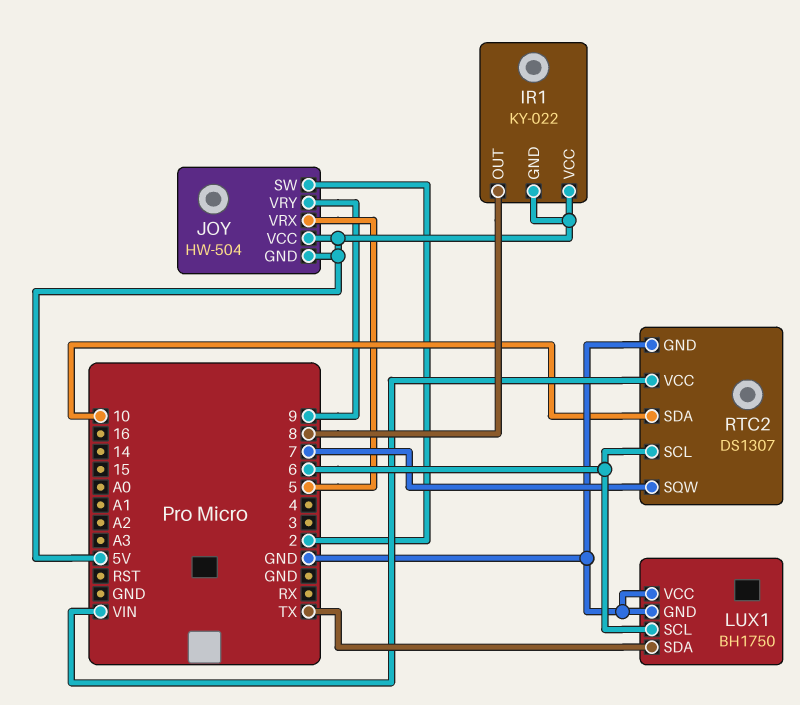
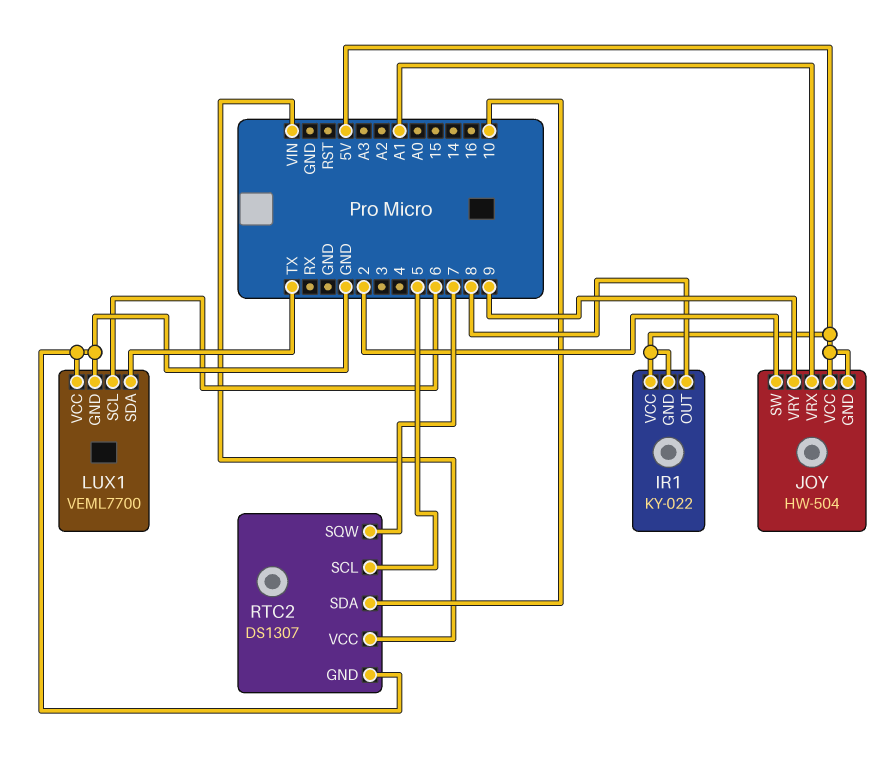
JOY pin VRX: 5 -> A1
LUX1: BH1750 -> VEML7700
RTC2 pin SCL: 6 -> 5

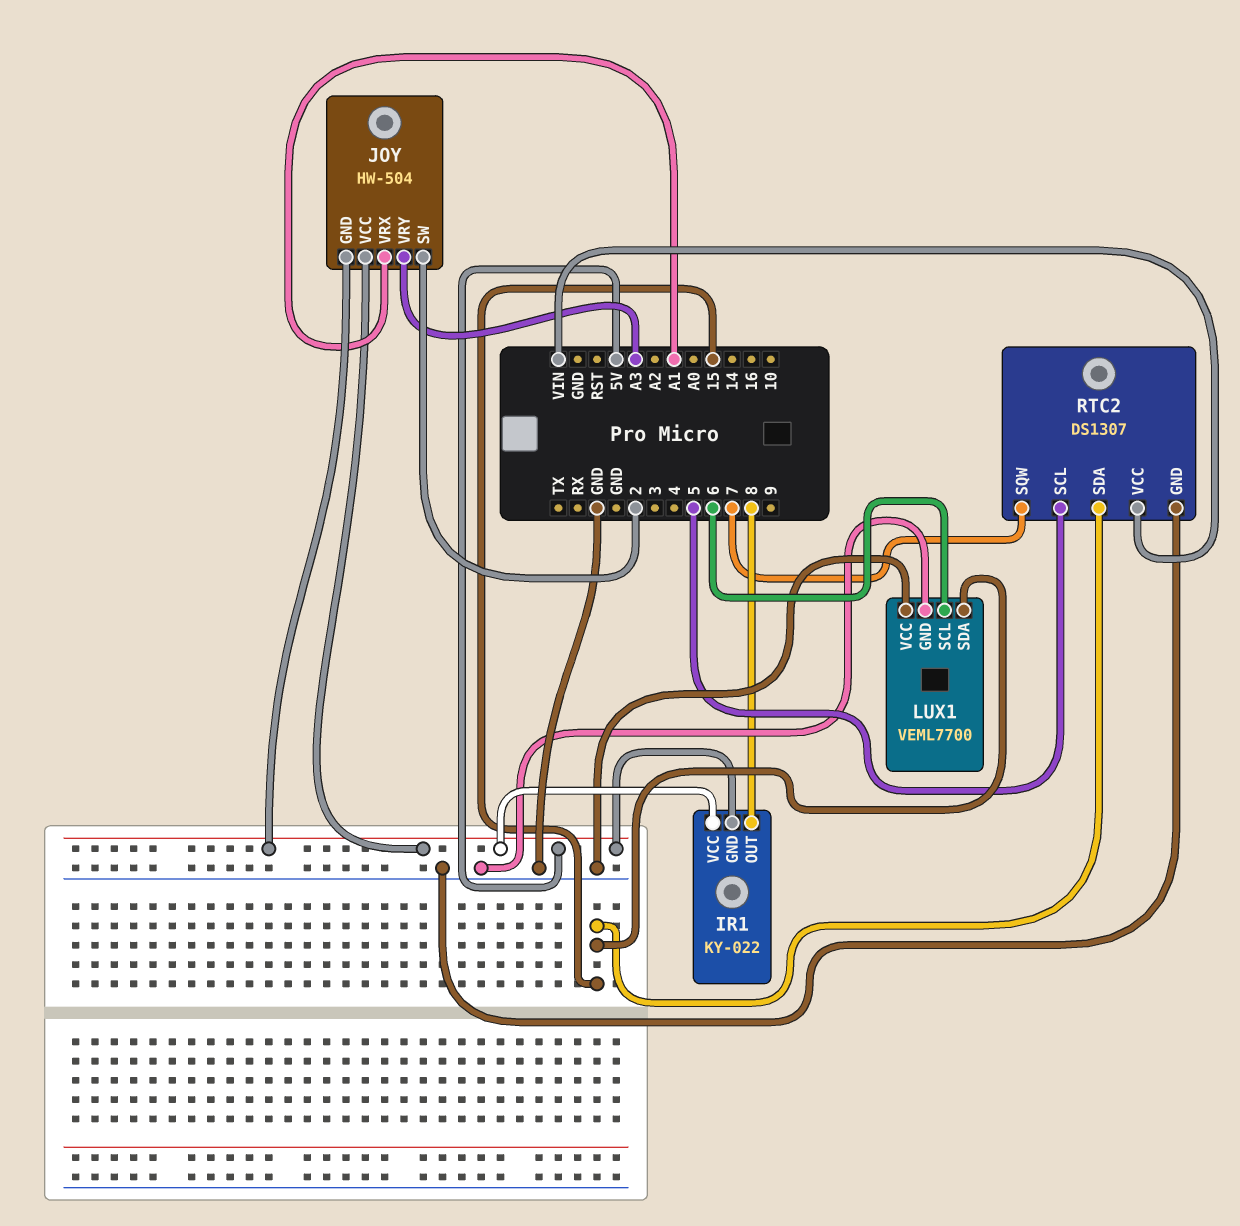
JOY pin VRY: 9 -> A3
LUX1 pin SDA: TX -> 15
RTC2 pin SDA: 10 -> 15

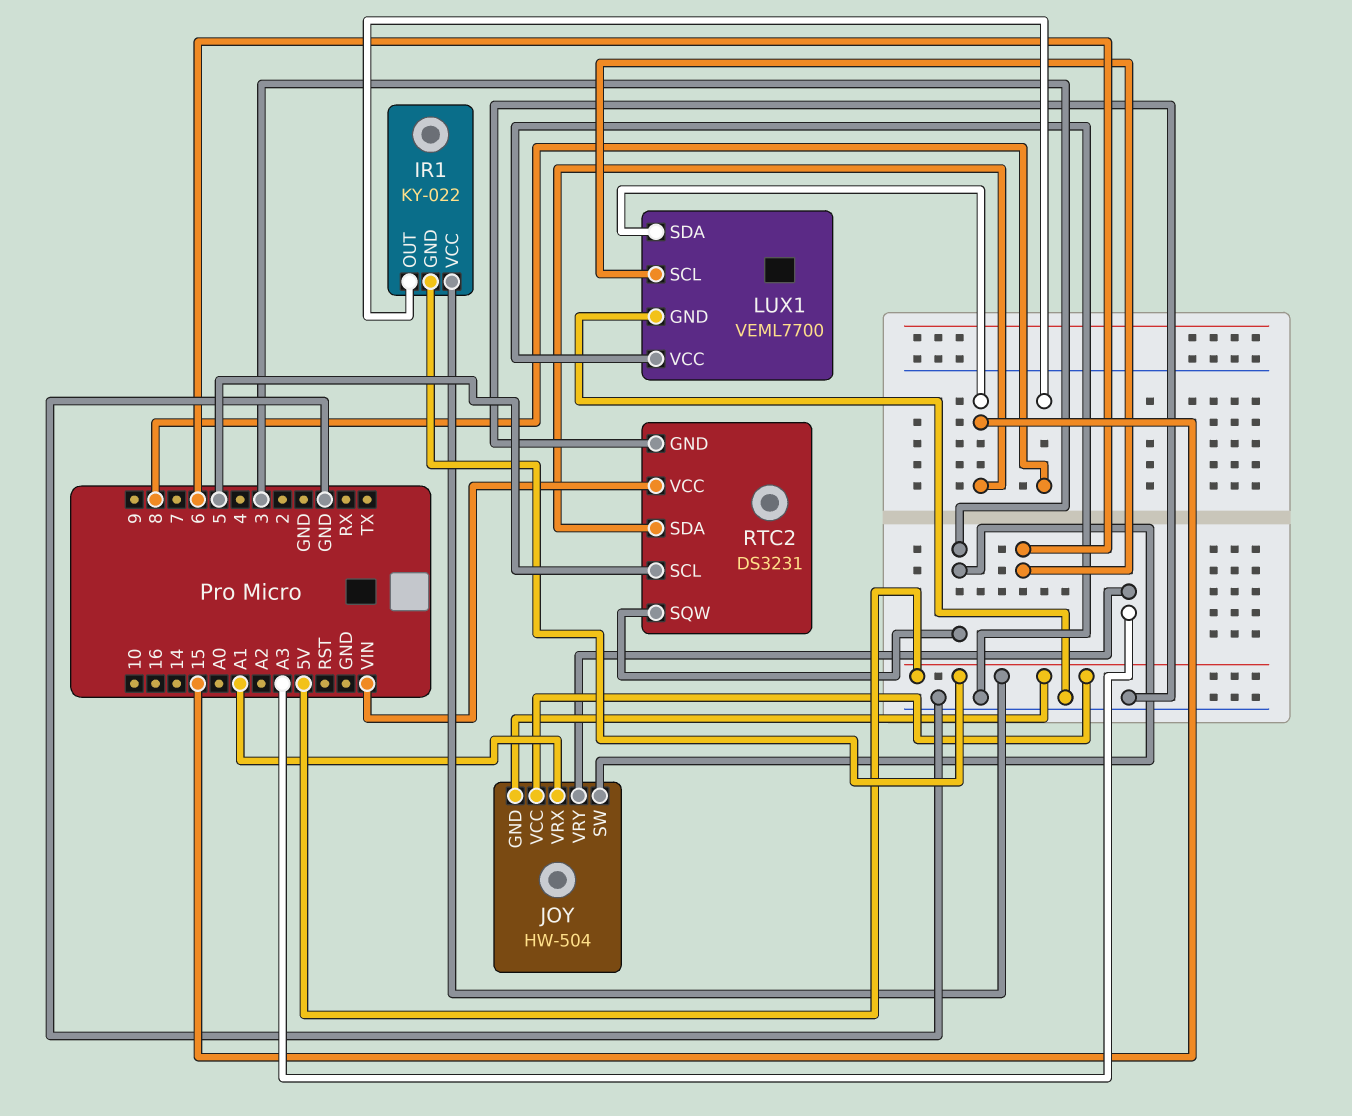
JOY pin SW: 2 -> 3
RTC2: DS1307 -> DS3231
RTC2 pin SQW: 7 -> 3

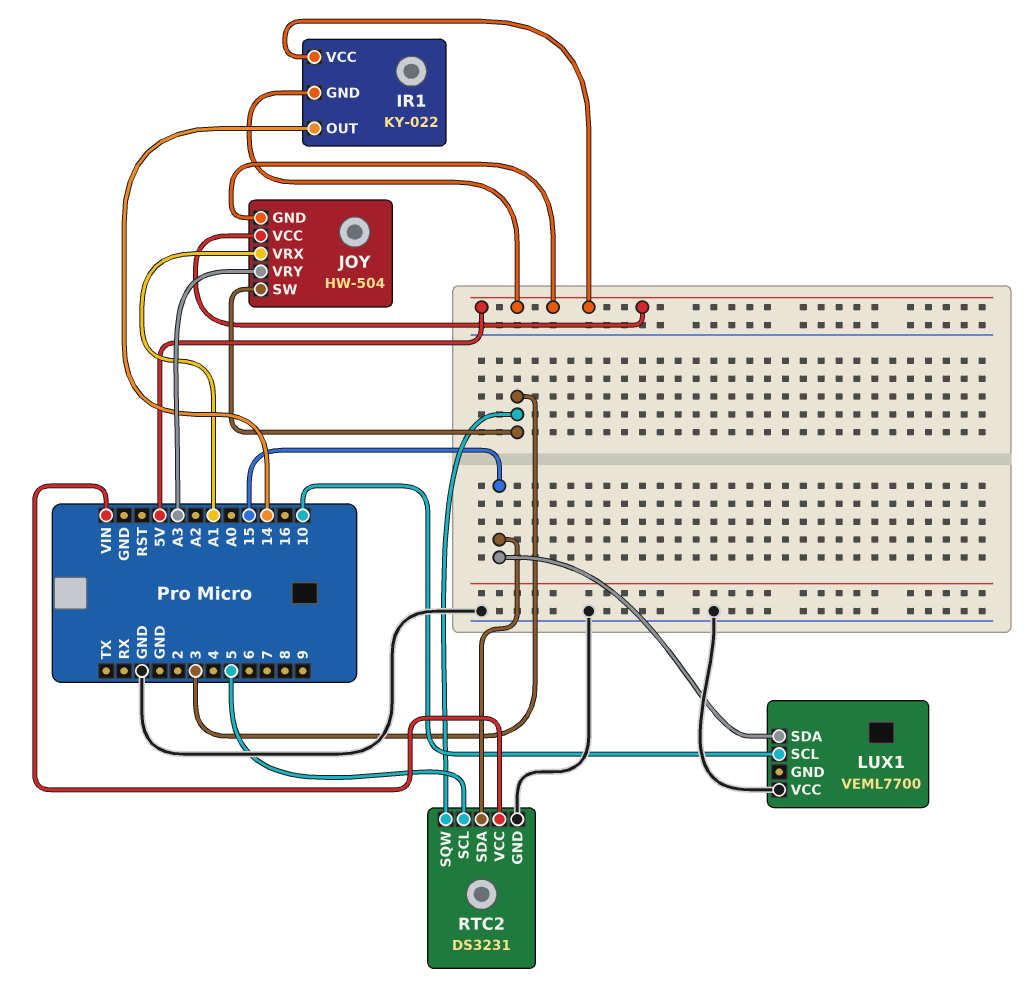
IR1 pin OUT: 8 -> 14
LUX1 pin GND: GND -> none
LUX1 pin SCL: 6 -> 10

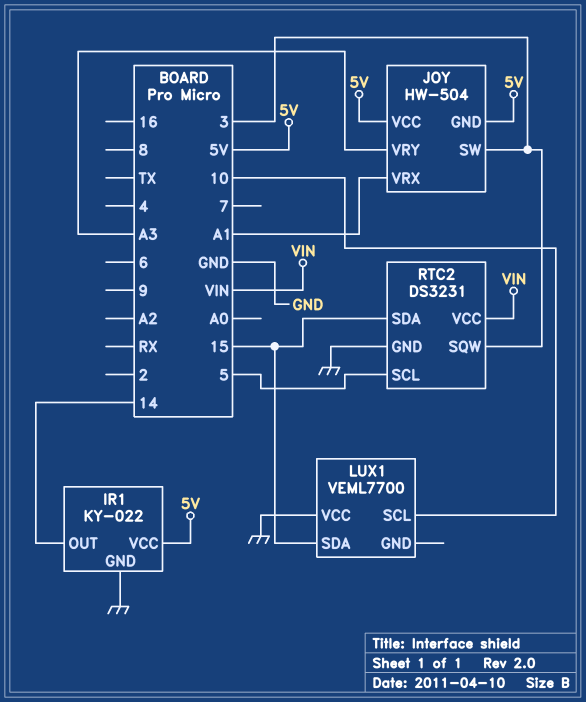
IR1 pin GND: 5V -> GND

